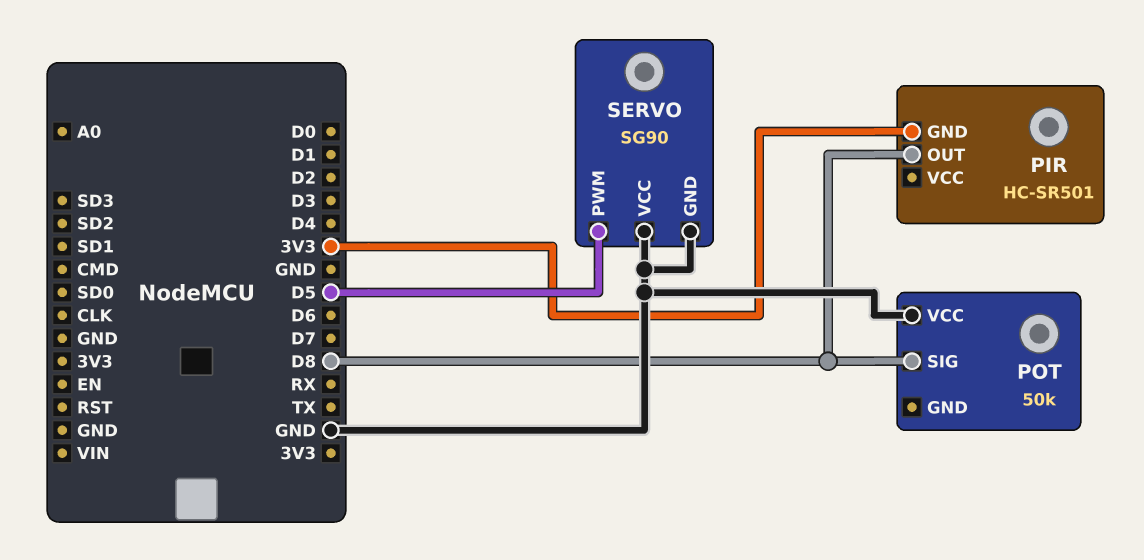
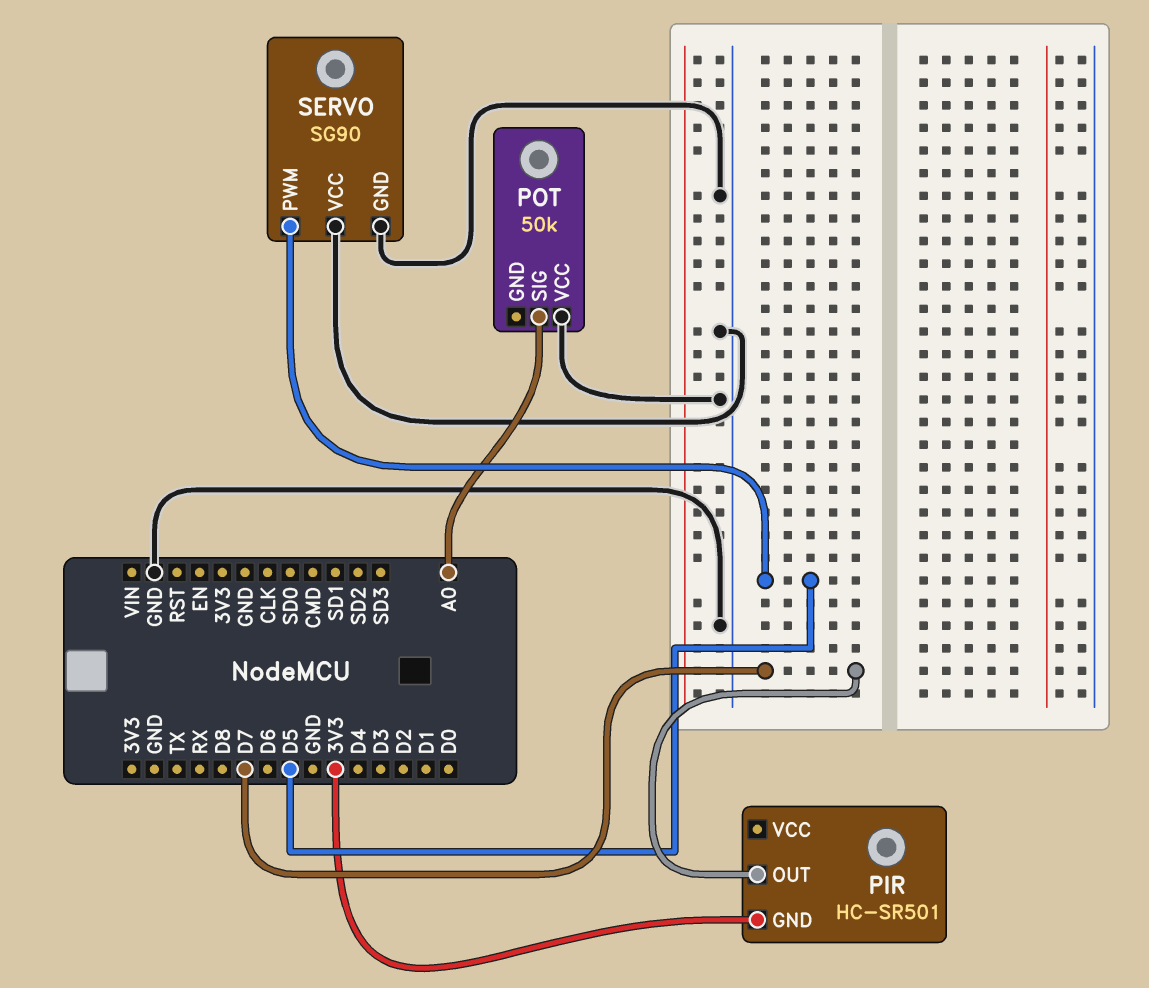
PIR pin OUT: D8 -> D7
POT pin SIG: D8 -> A0

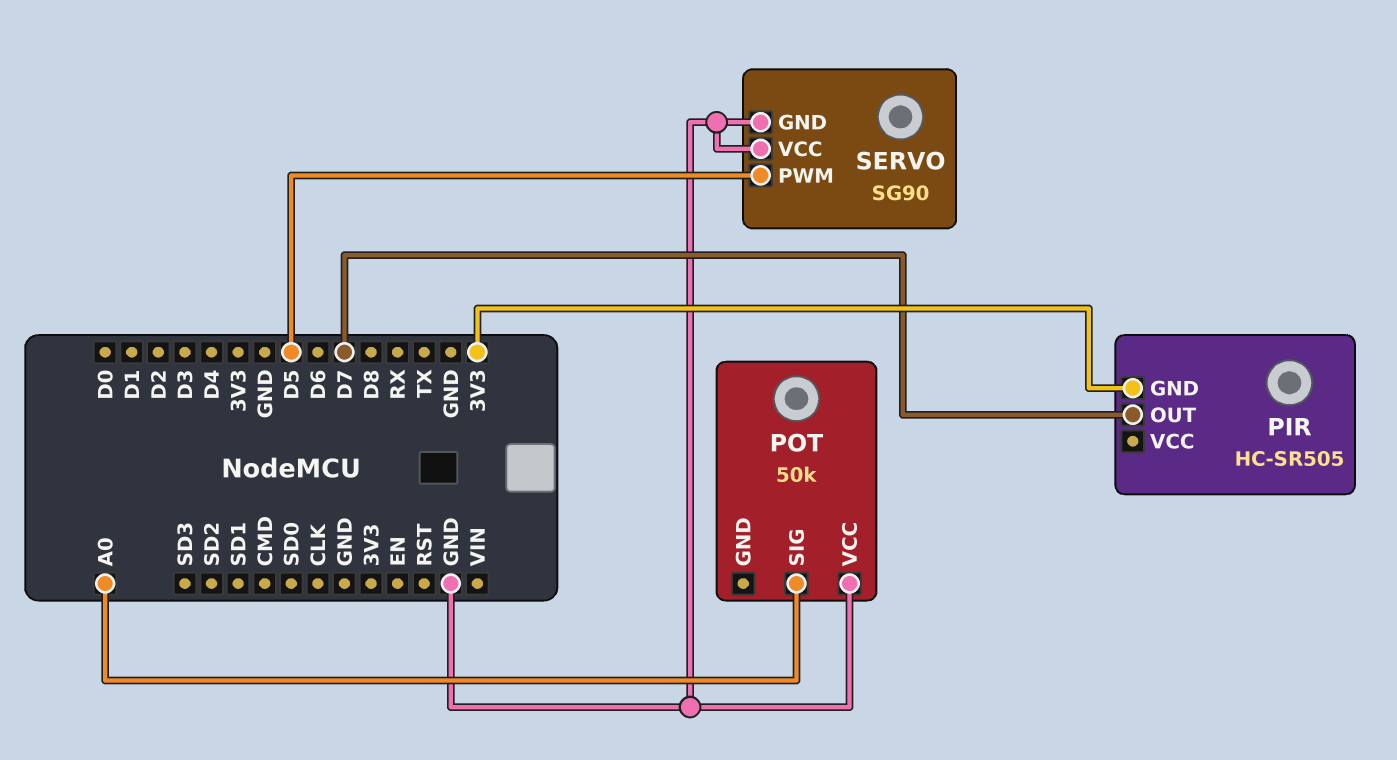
PIR: HC-SR501 -> HC-SR505

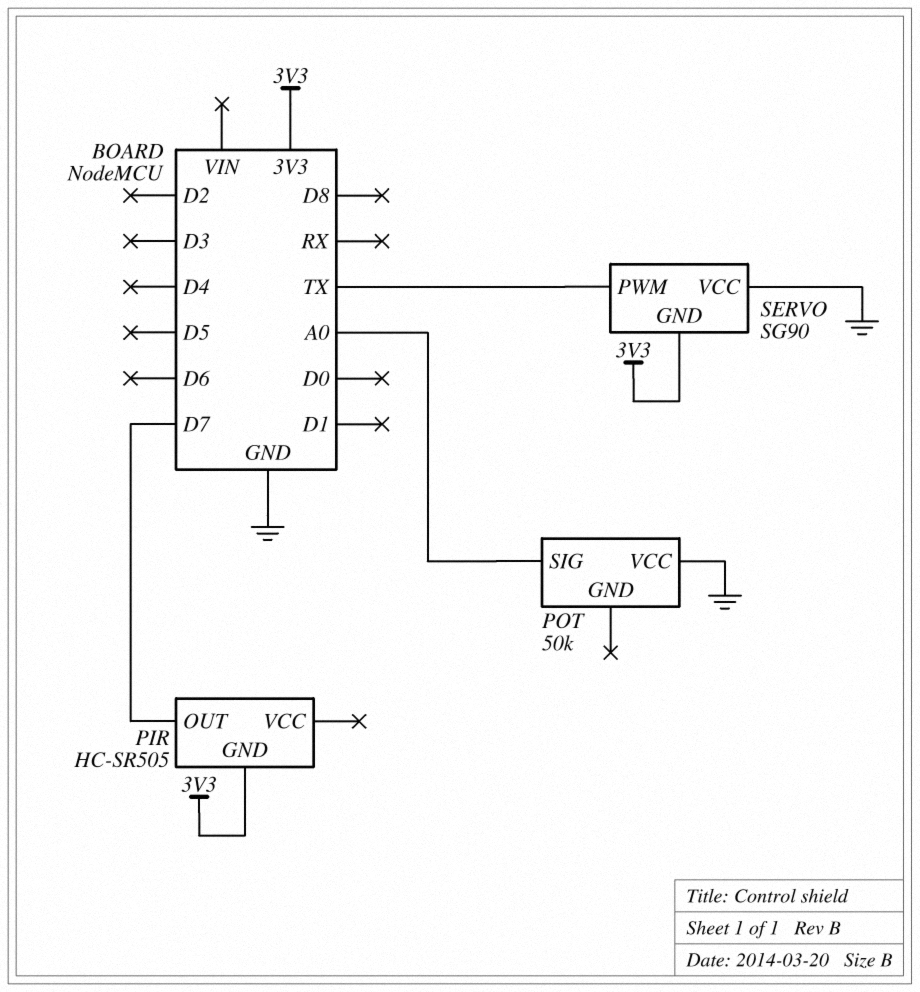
SERVO pin GND: GND -> 3V3
SERVO pin PWM: D5 -> TX

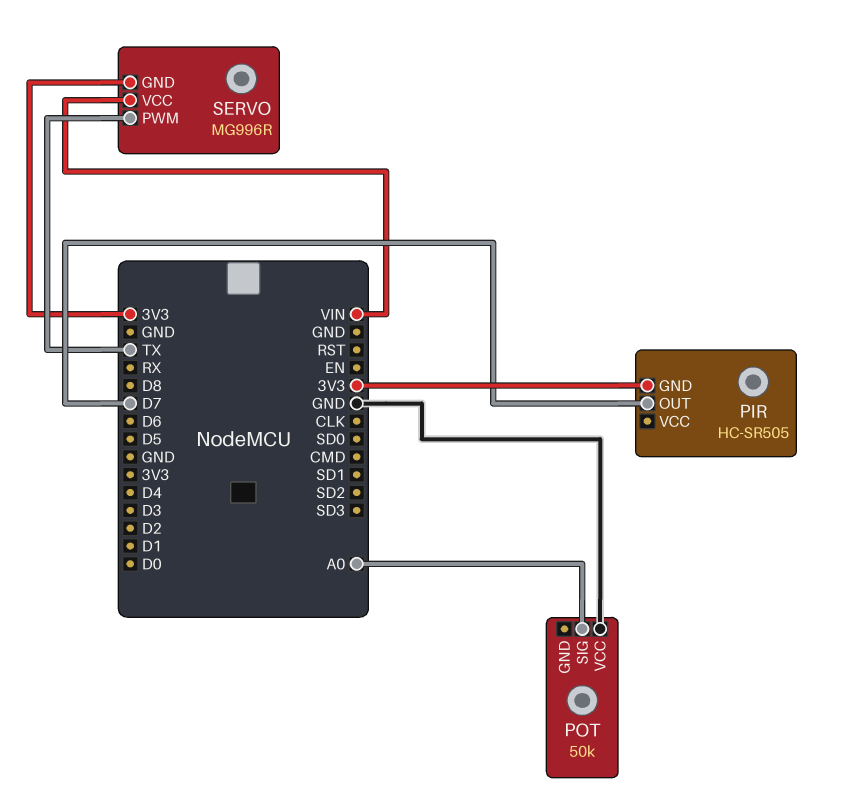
SERVO: SG90 -> MG996R
SERVO pin VCC: GND -> VIN

